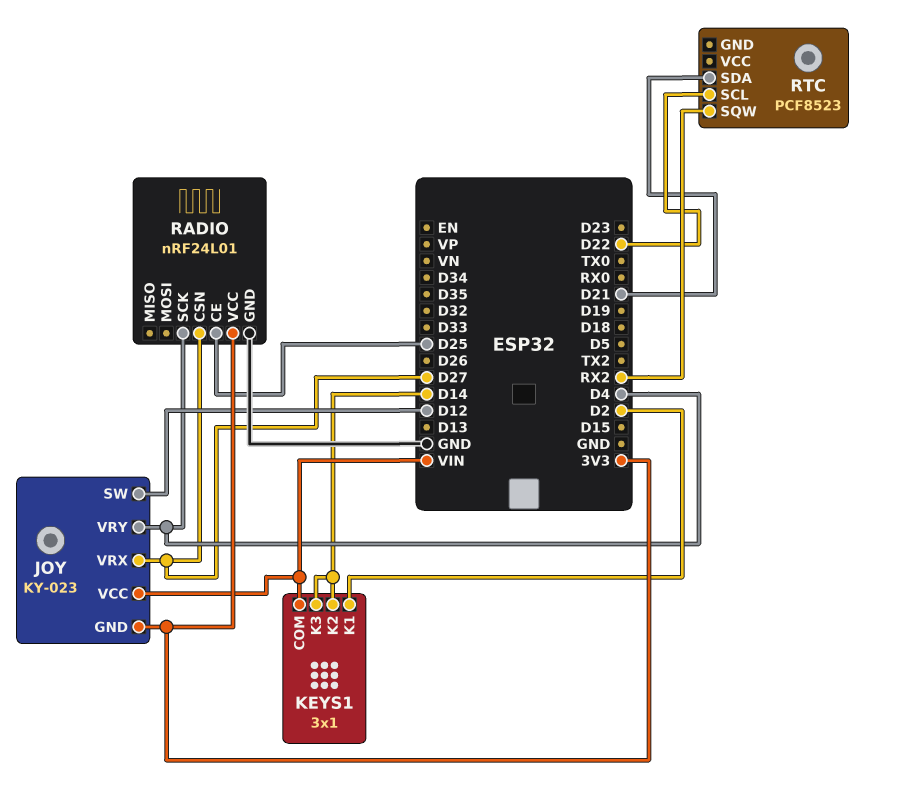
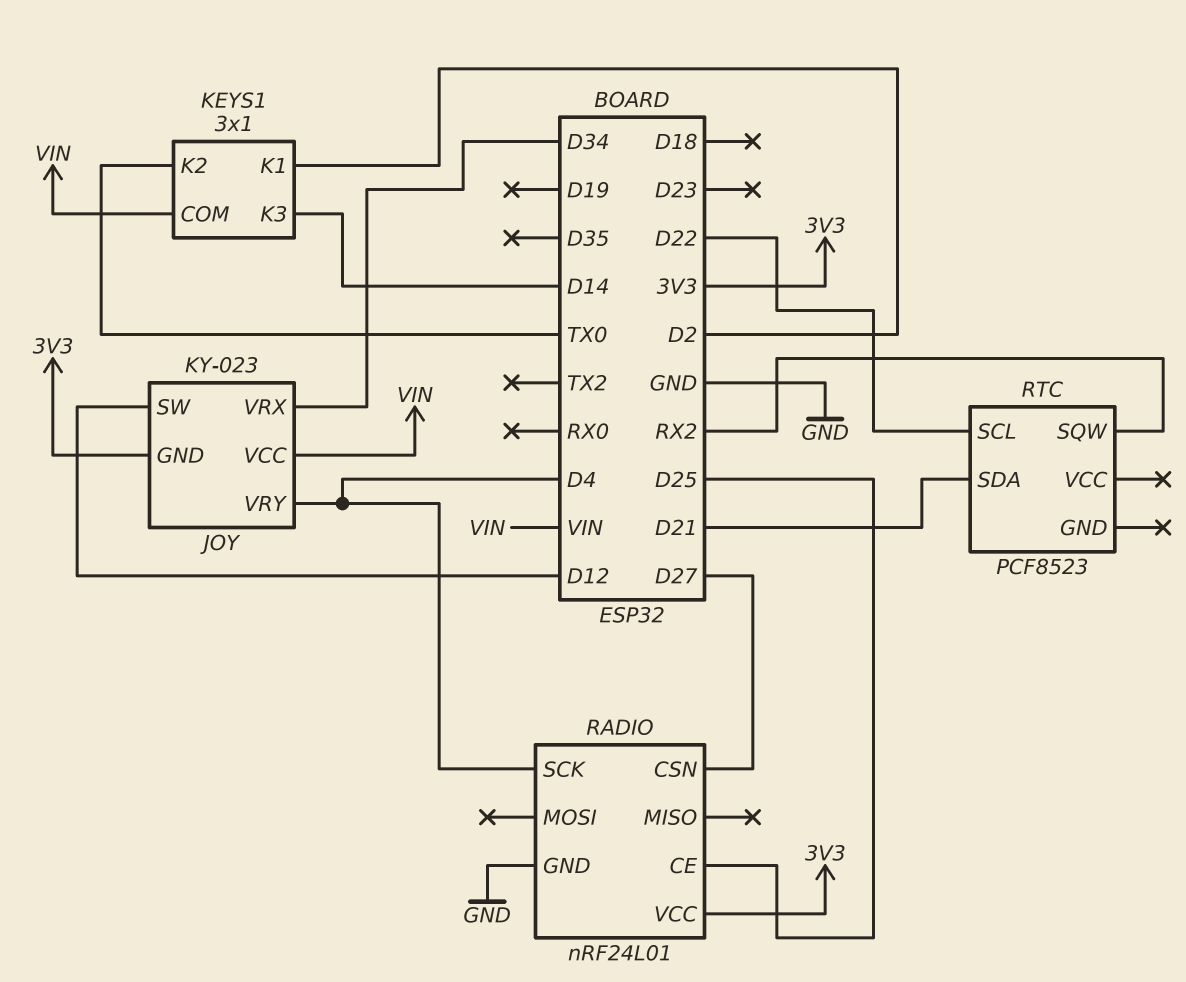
JOY pin VRX: D27 -> D34
KEYS1 pin K2: D14 -> TX0

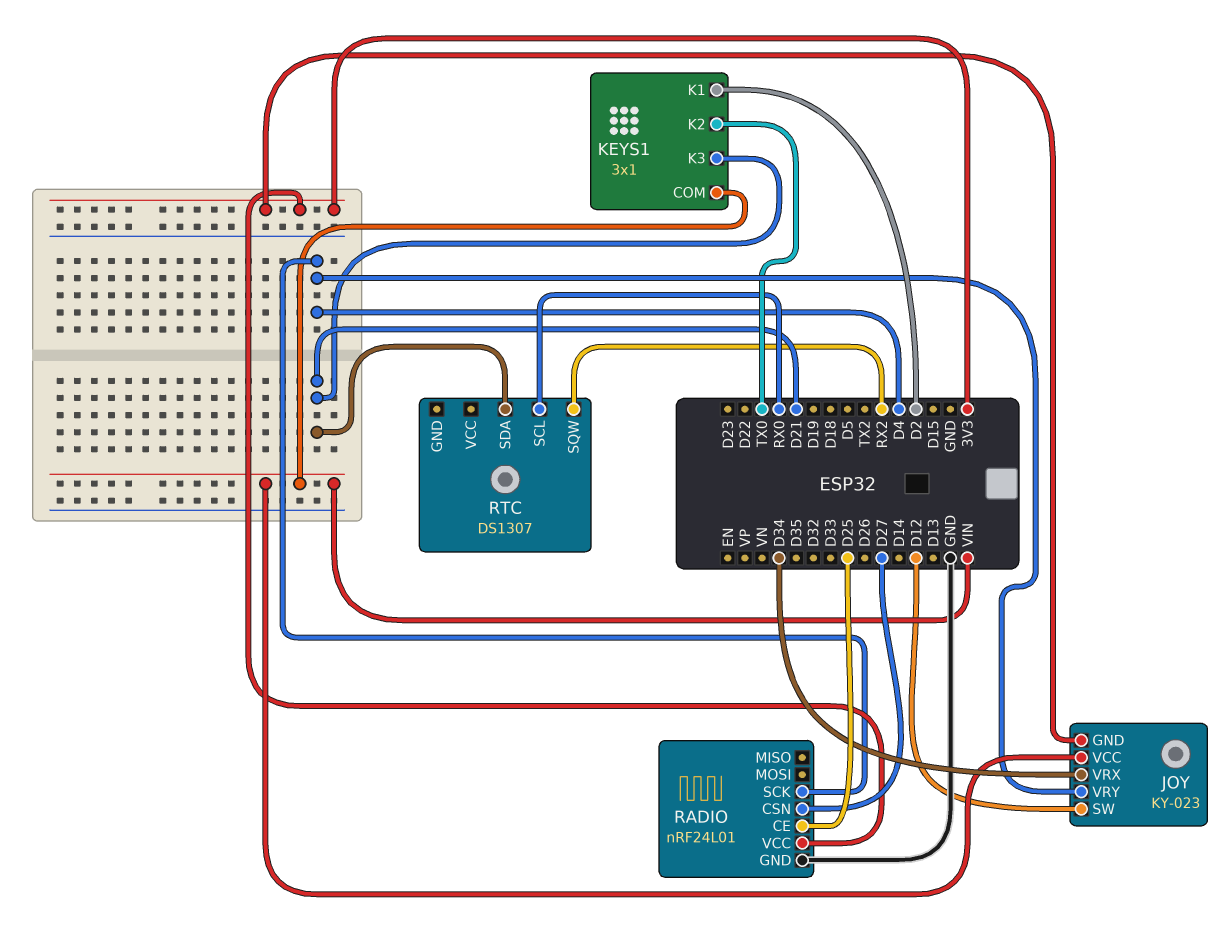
KEYS1 pin K3: D14 -> D21
RTC: PCF8523 -> DS1307
RTC pin SCL: D22 -> RX0

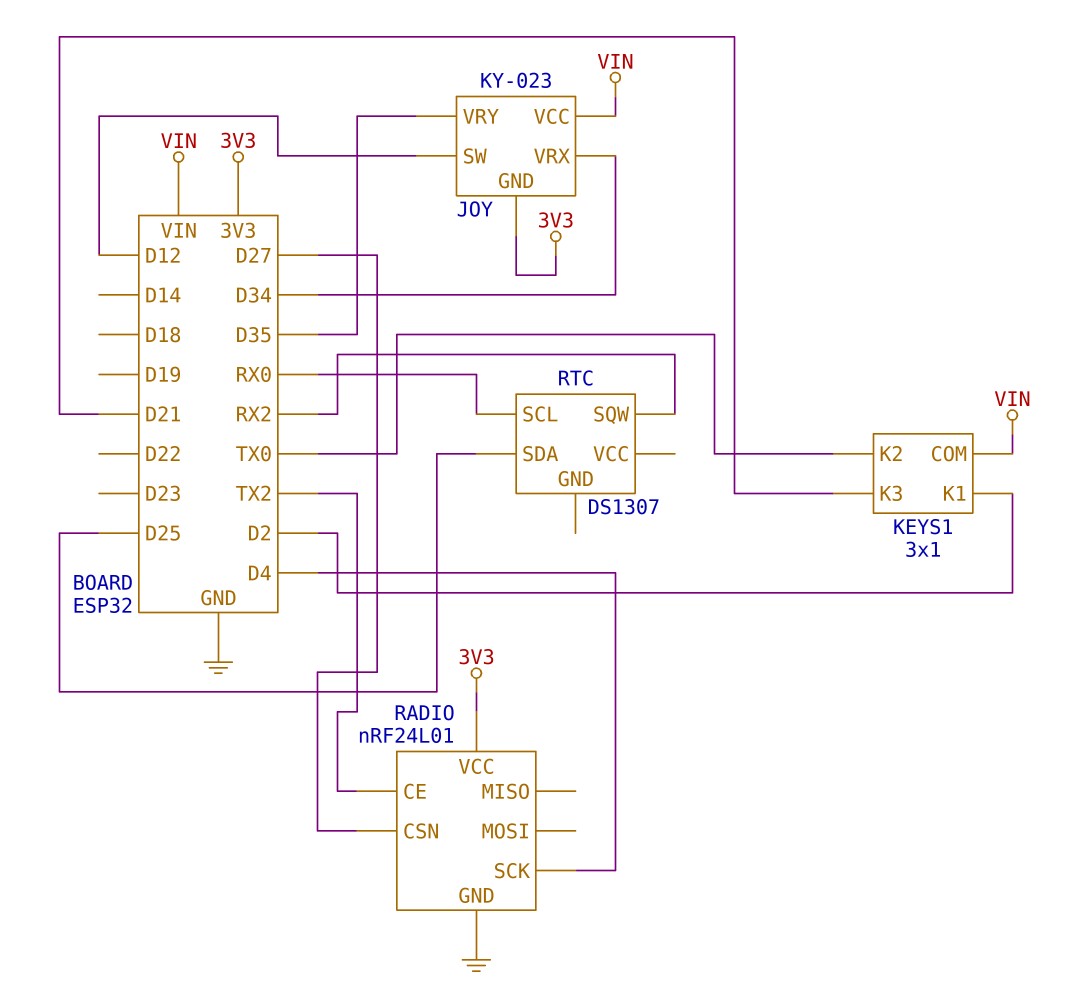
JOY pin VRY: D4 -> D35
RADIO pin CE: D25 -> TX2
RTC pin SDA: D21 -> D25

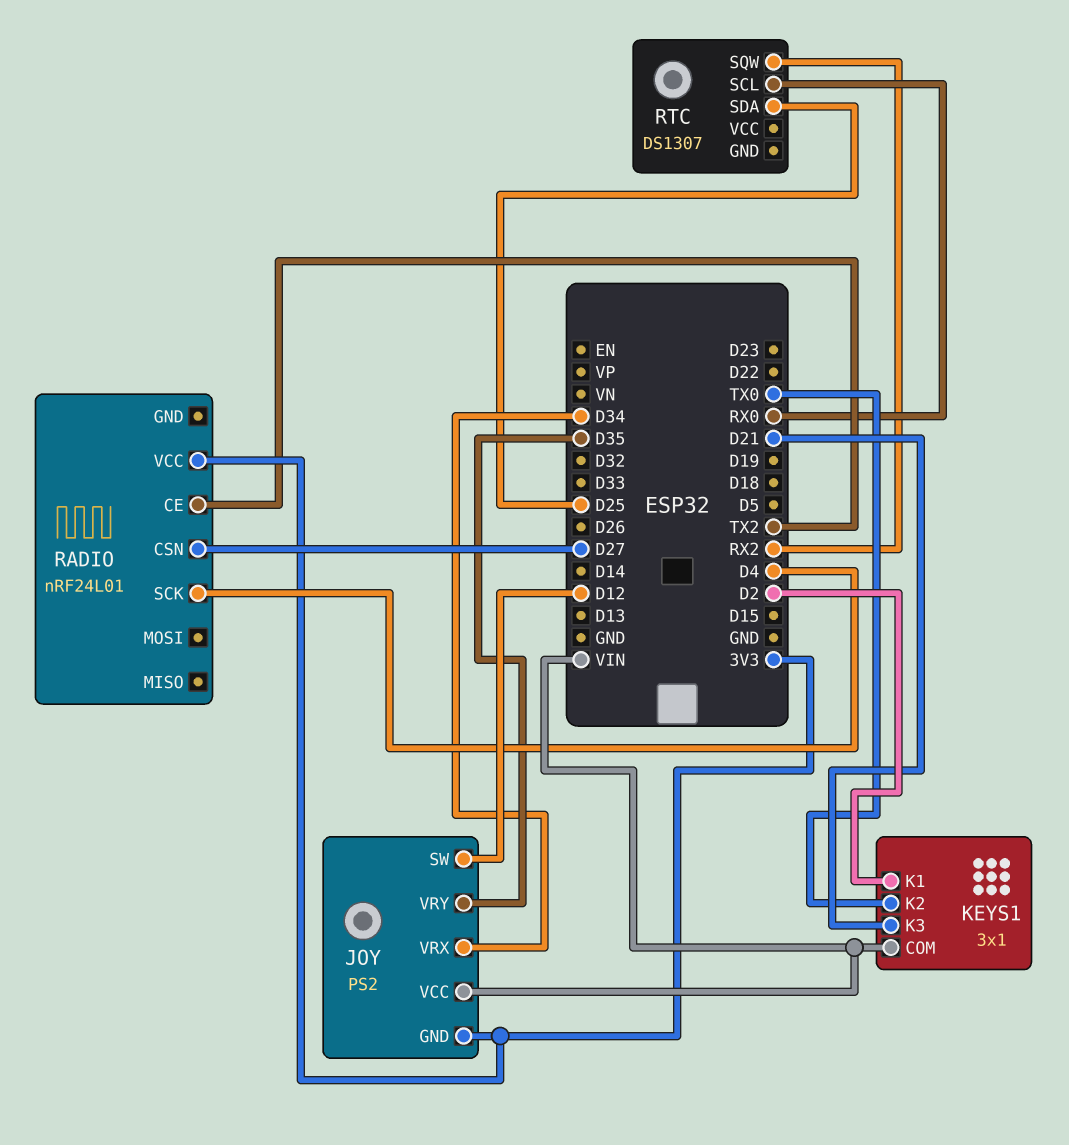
JOY: KY-023 -> PS2
RADIO pin GND: GND -> none

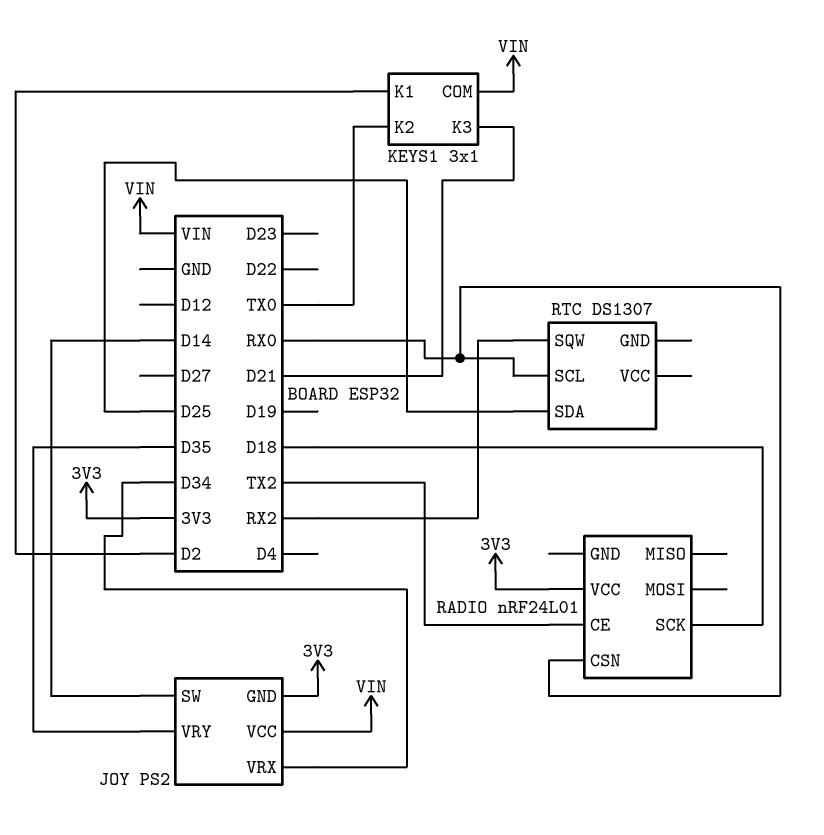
JOY pin SW: D12 -> D14
RADIO pin CSN: D27 -> RX0
RADIO pin SCK: D4 -> D18

